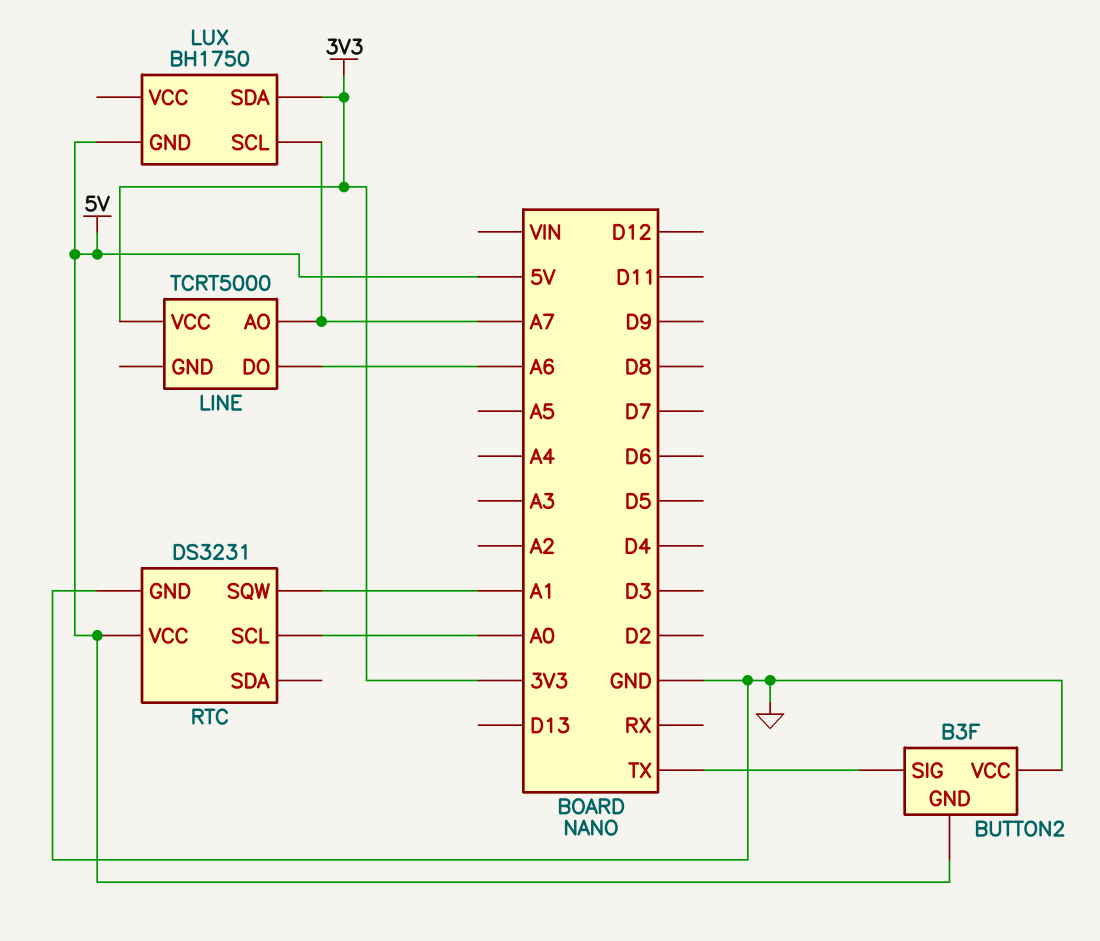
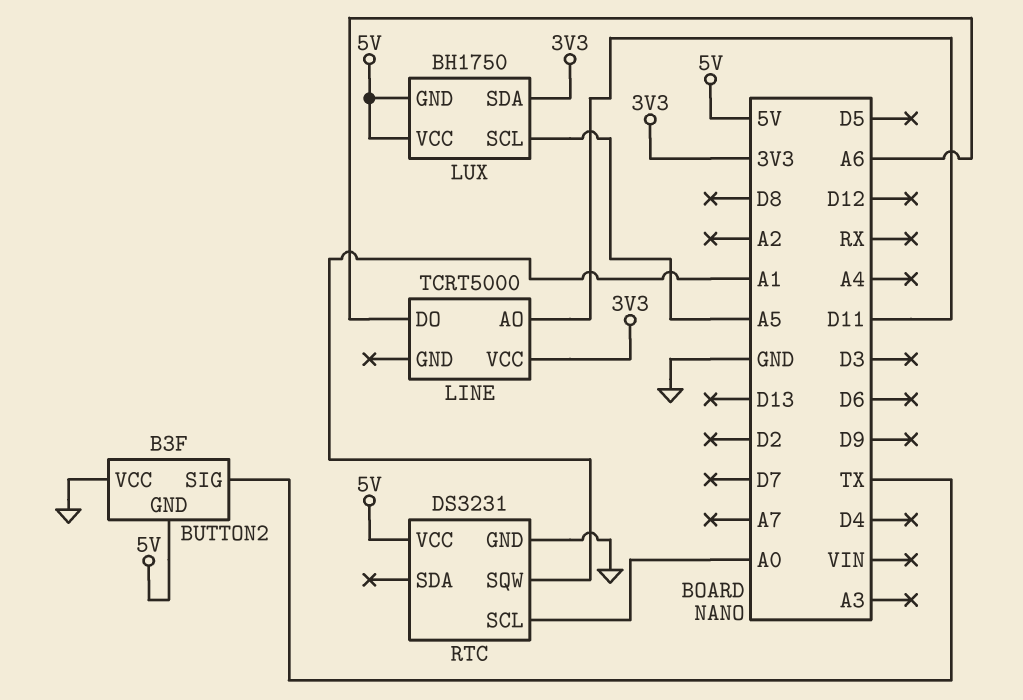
LINE pin AO: A7 -> D11
LUX pin SCL: A7 -> A5
LUX pin VCC: none -> 5V

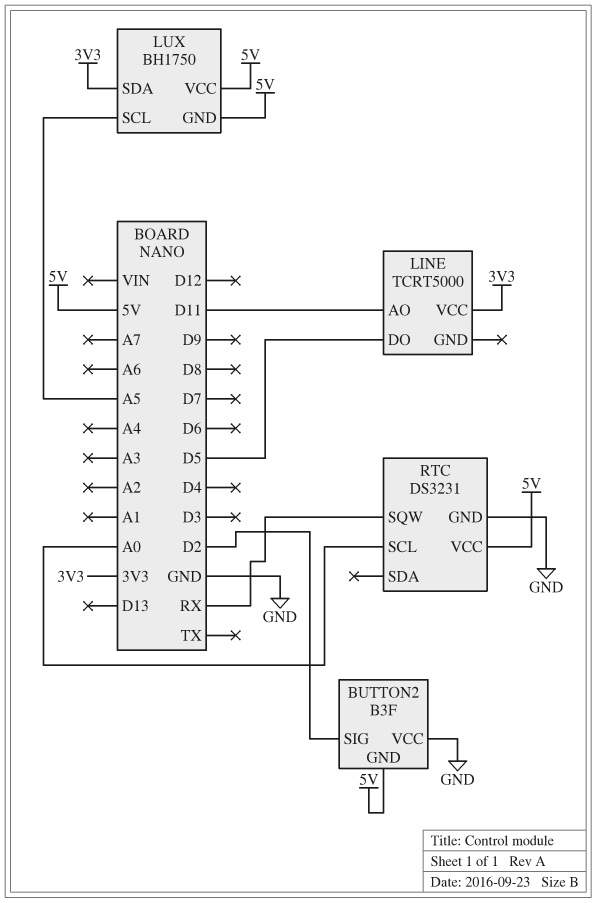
BUTTON2 pin SIG: TX -> D2
LINE pin DO: A6 -> D5
RTC pin SQW: A1 -> RX

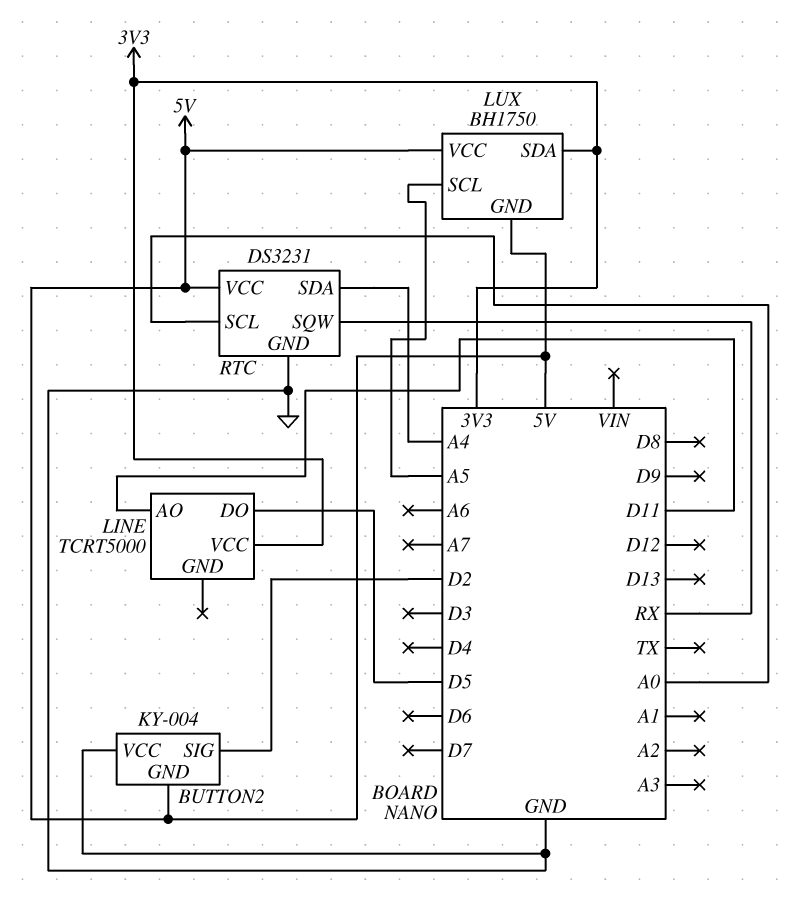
BUTTON2: B3F -> KY-004
RTC pin SDA: none -> A4

